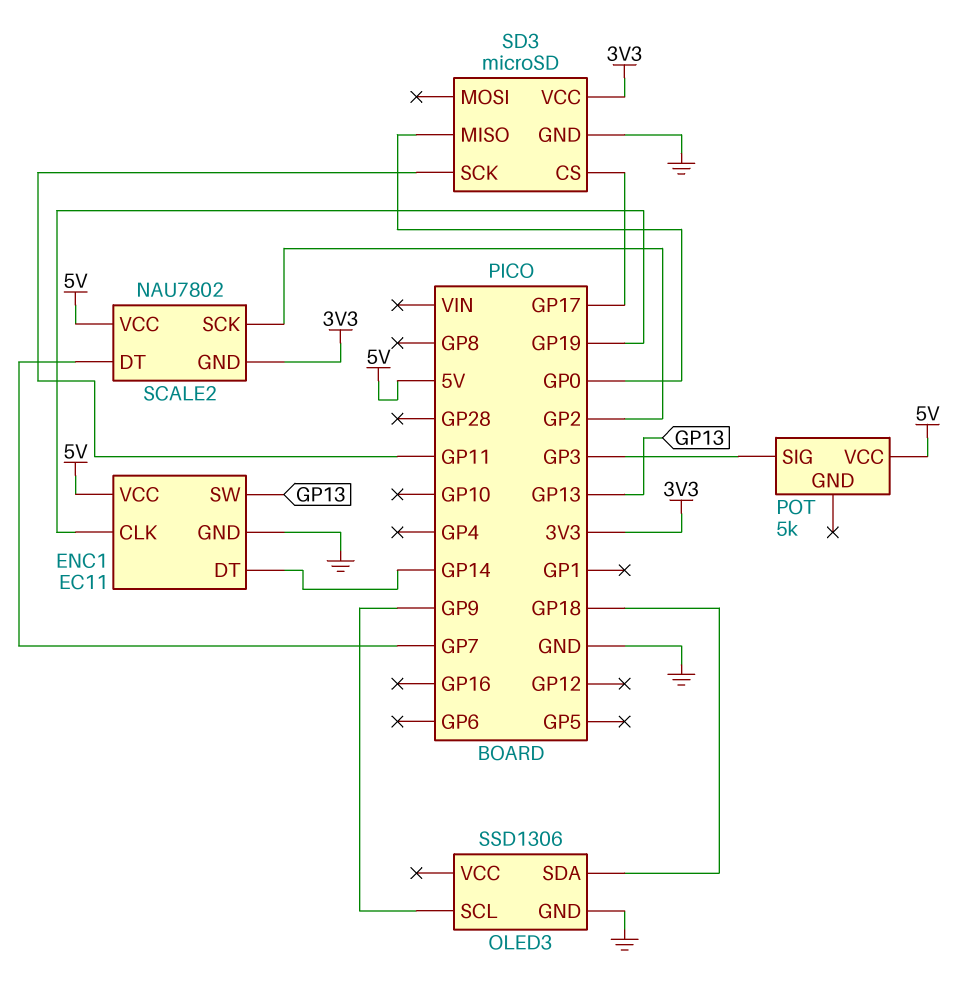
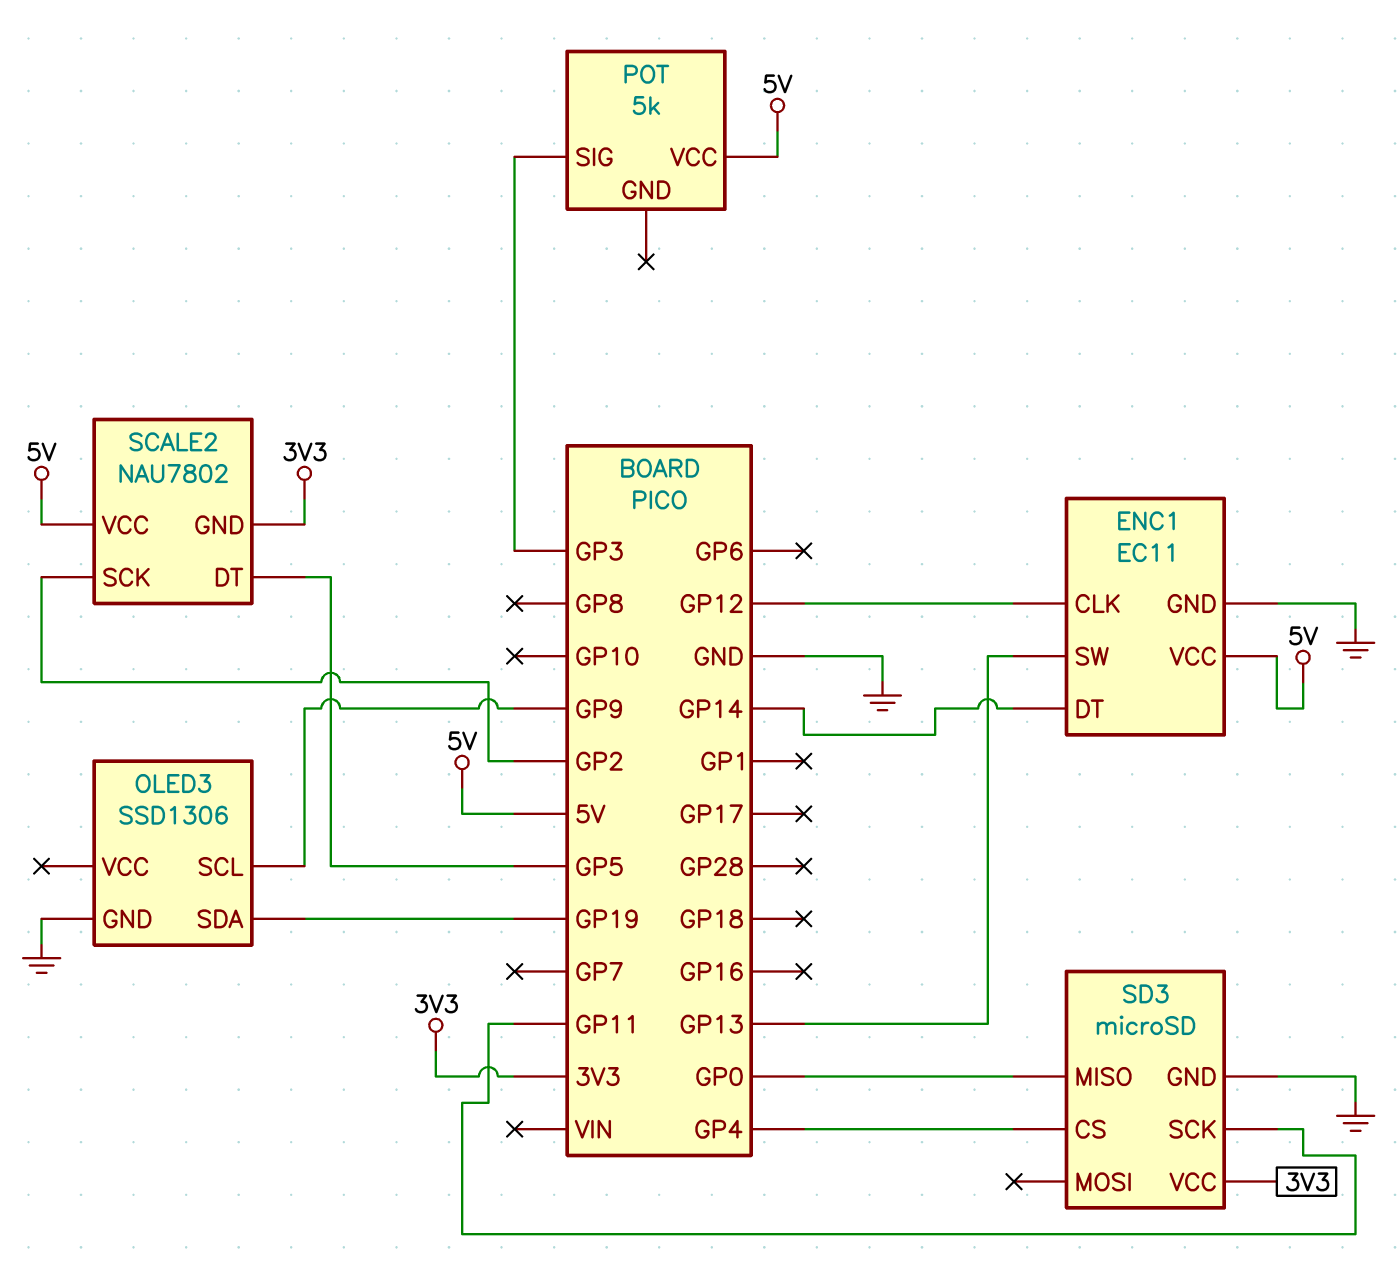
ENC1 pin CLK: GP19 -> GP12
OLED3 pin SDA: GP18 -> GP19
SCALE2 pin DT: GP7 -> GP5
SD3 pin CS: GP17 -> GP4

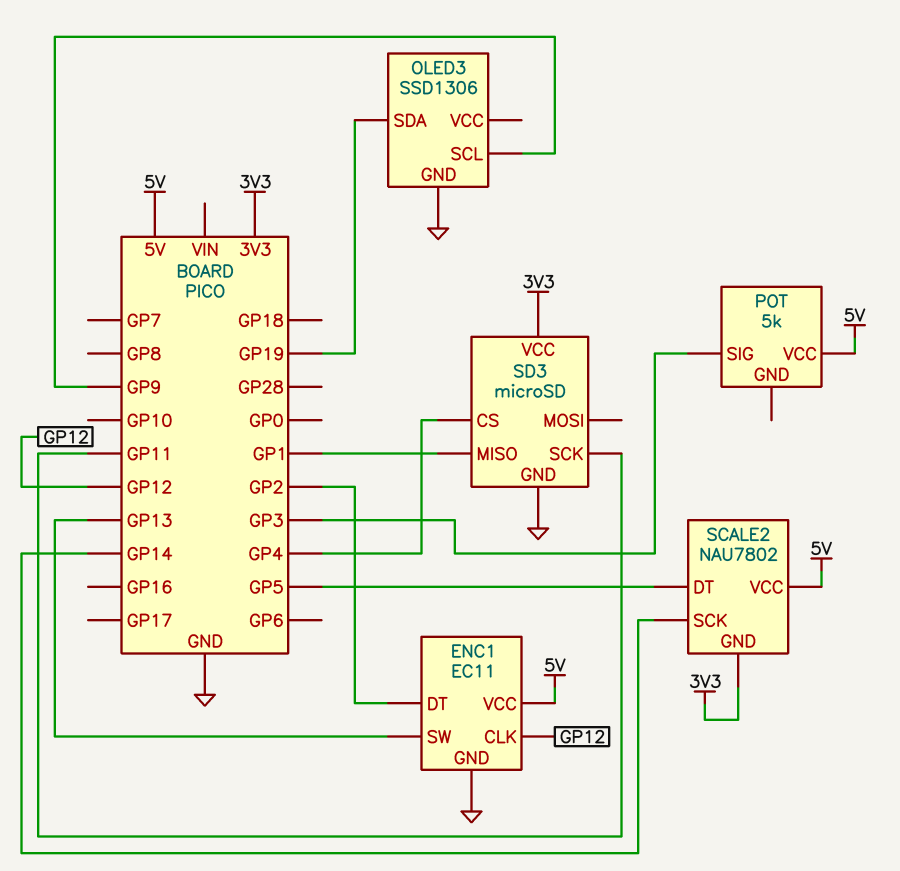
ENC1 pin DT: GP14 -> GP2
SCALE2 pin SCK: GP2 -> GP14
SD3 pin MISO: GP0 -> GP1

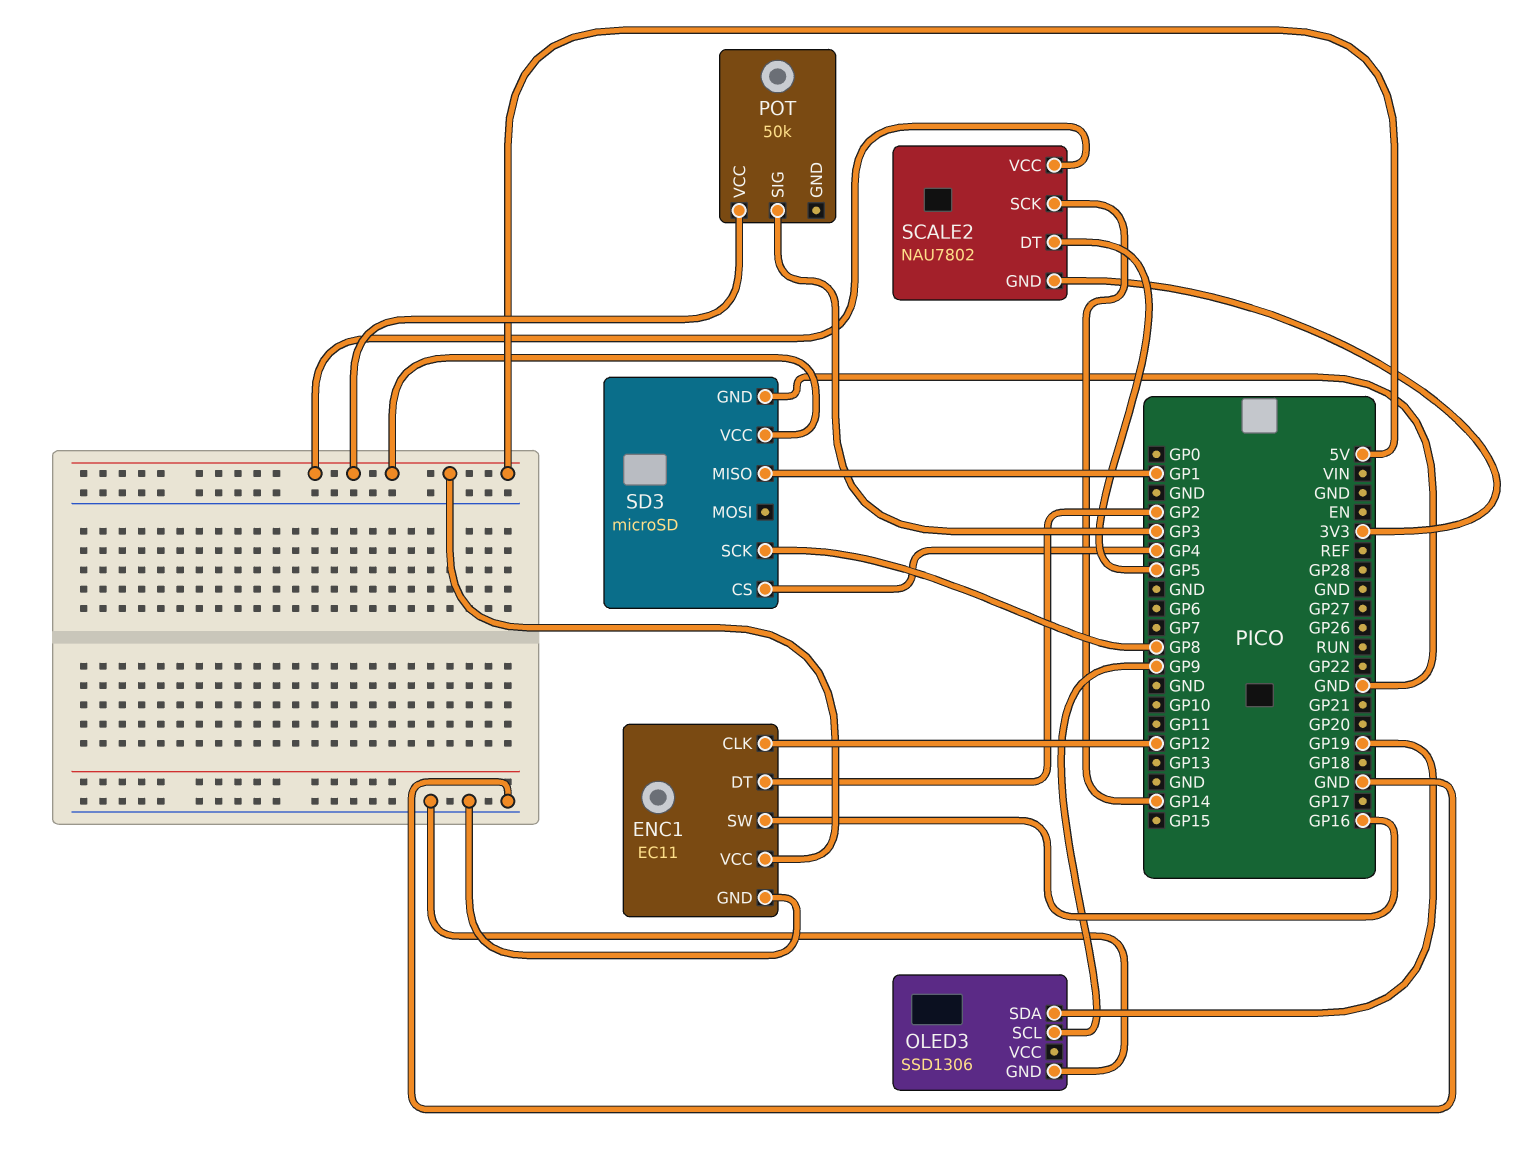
ENC1 pin SW: GP13 -> GP16
POT: 5k -> 50k
SD3 pin SCK: GP11 -> GP8
SD3 pin VCC: 3V3 -> 5V

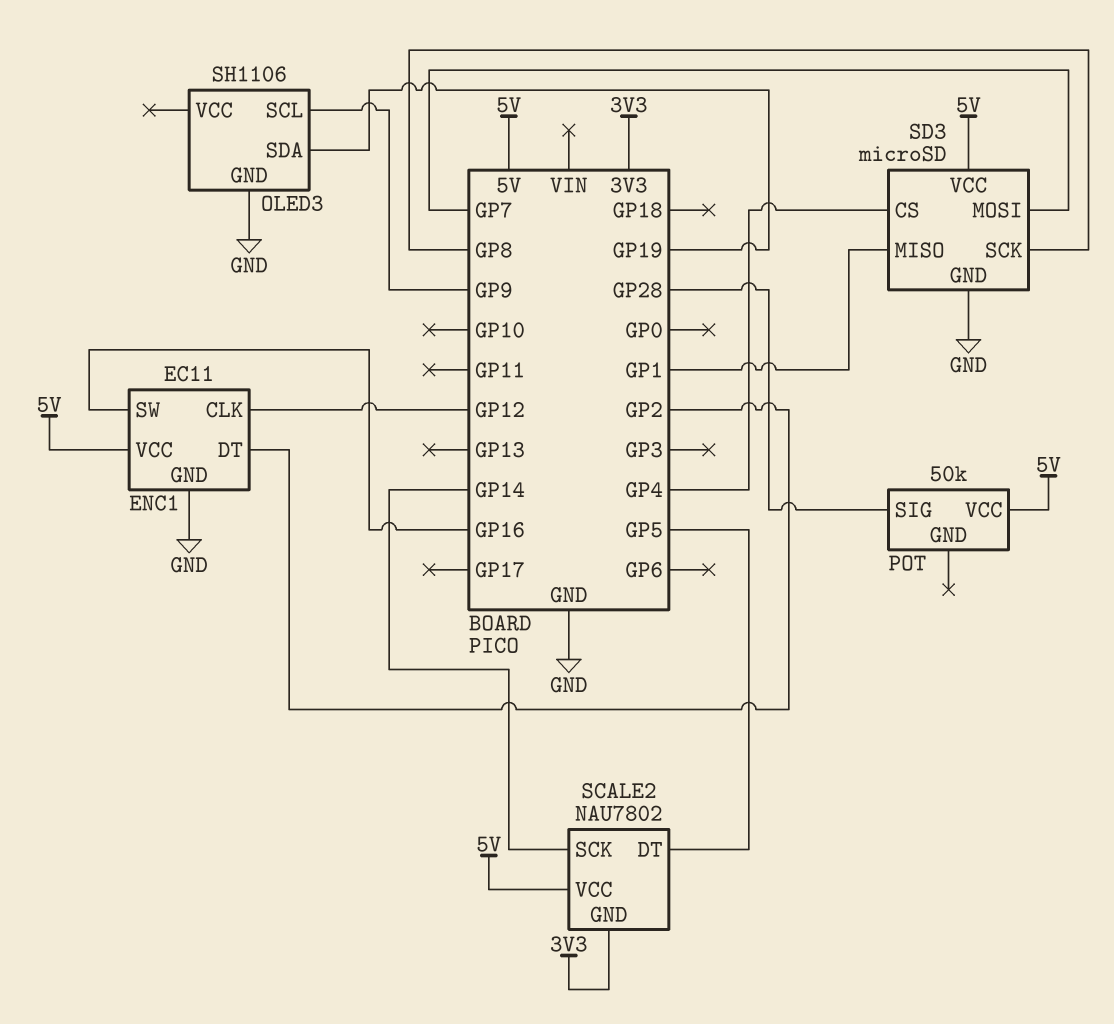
OLED3: SSD1306 -> SH1106
POT pin SIG: GP3 -> GP28
SD3 pin MOSI: none -> GP7

